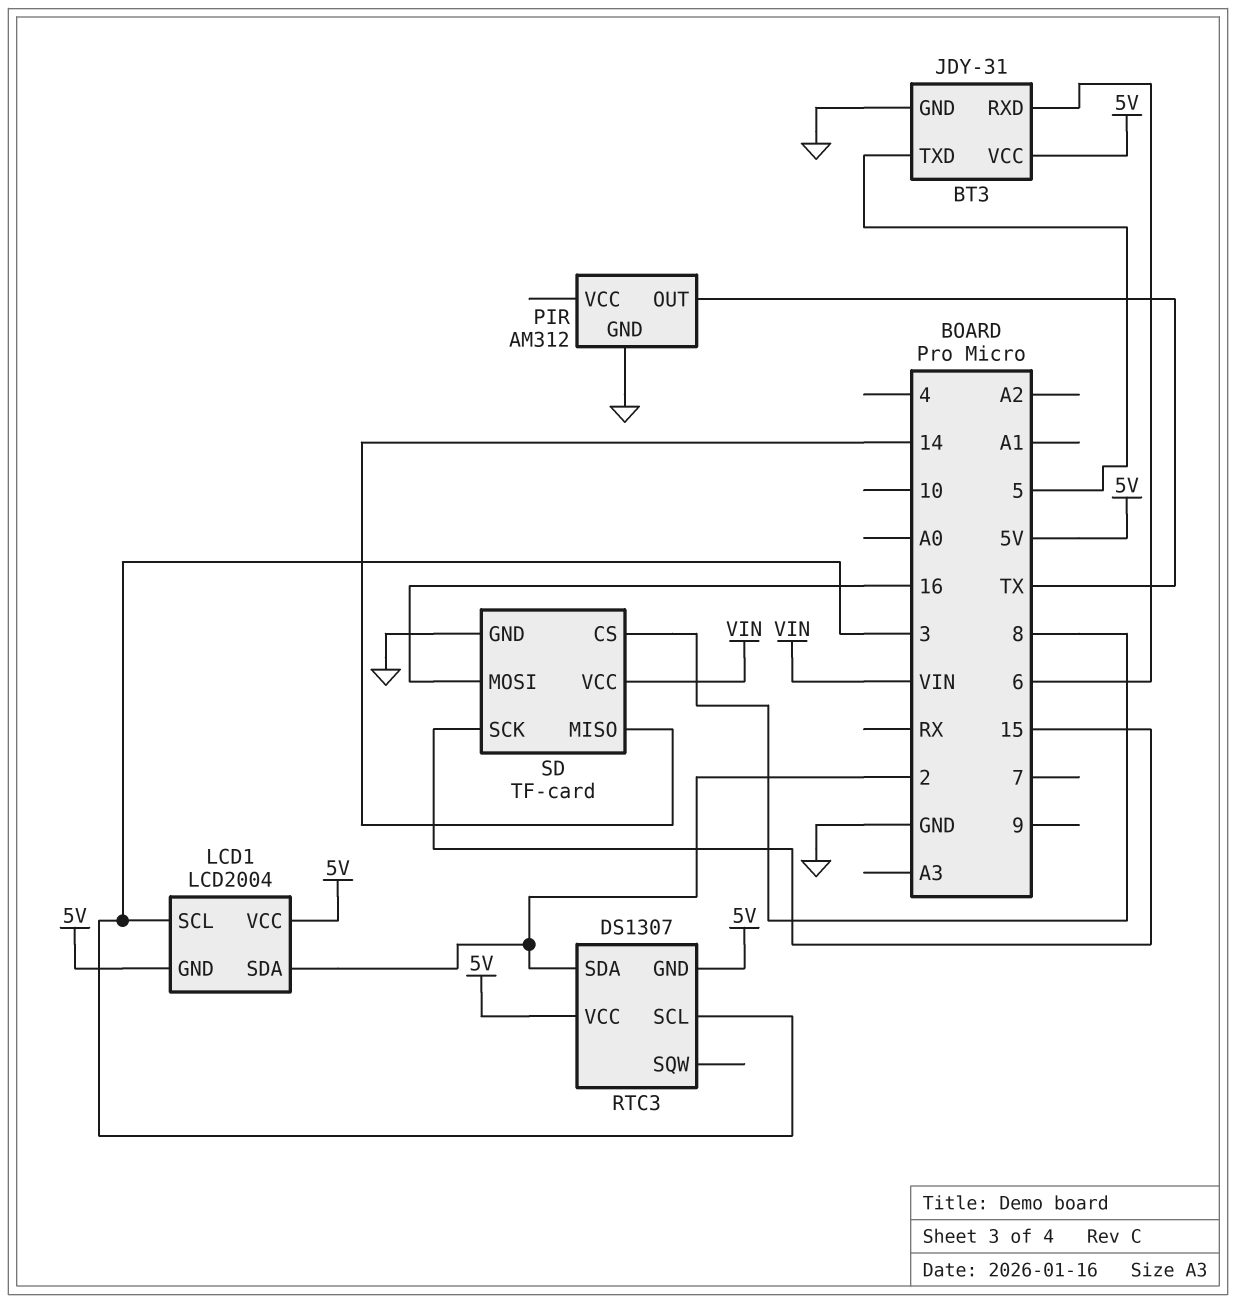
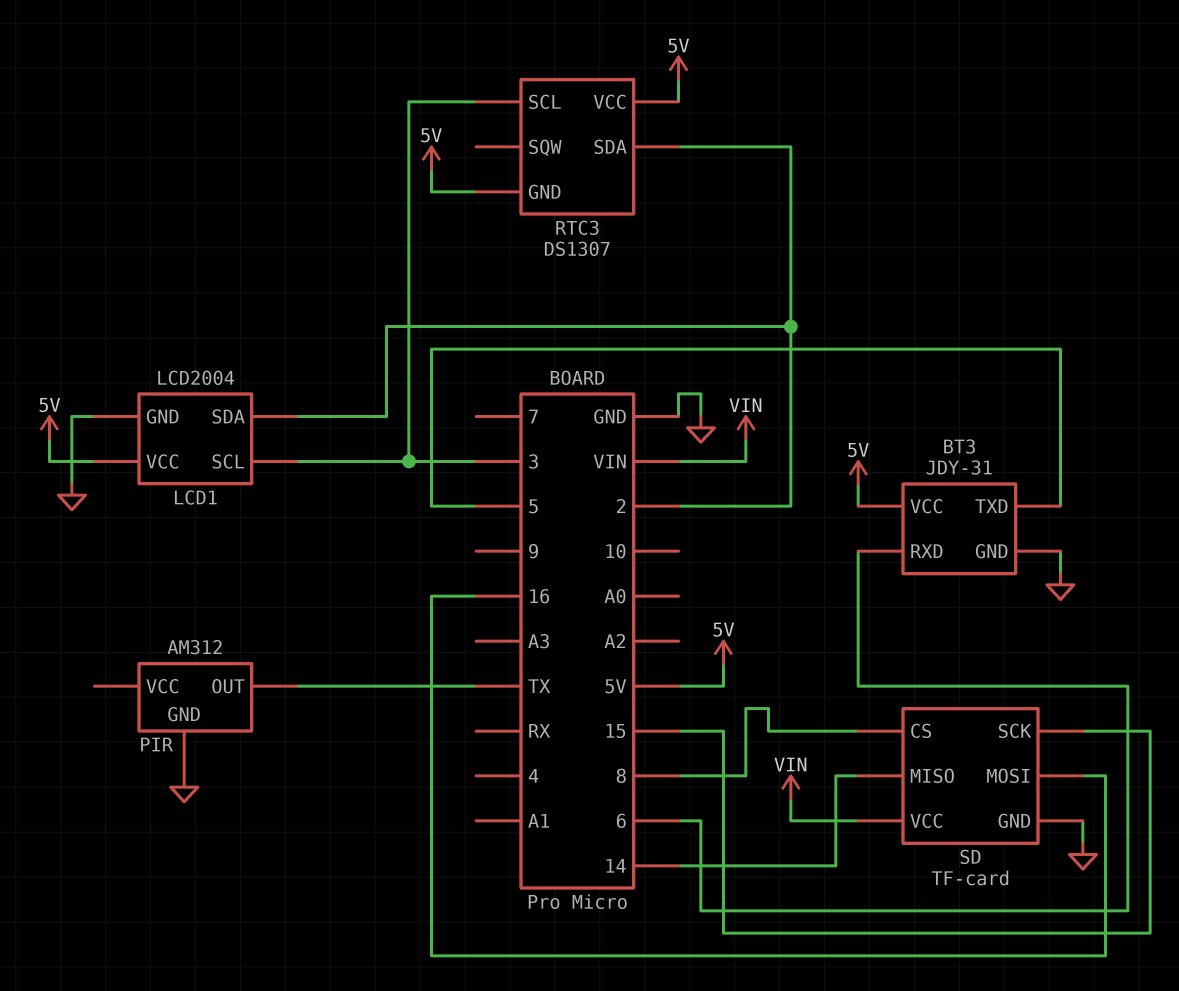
LCD1 pin GND: 5V -> GND

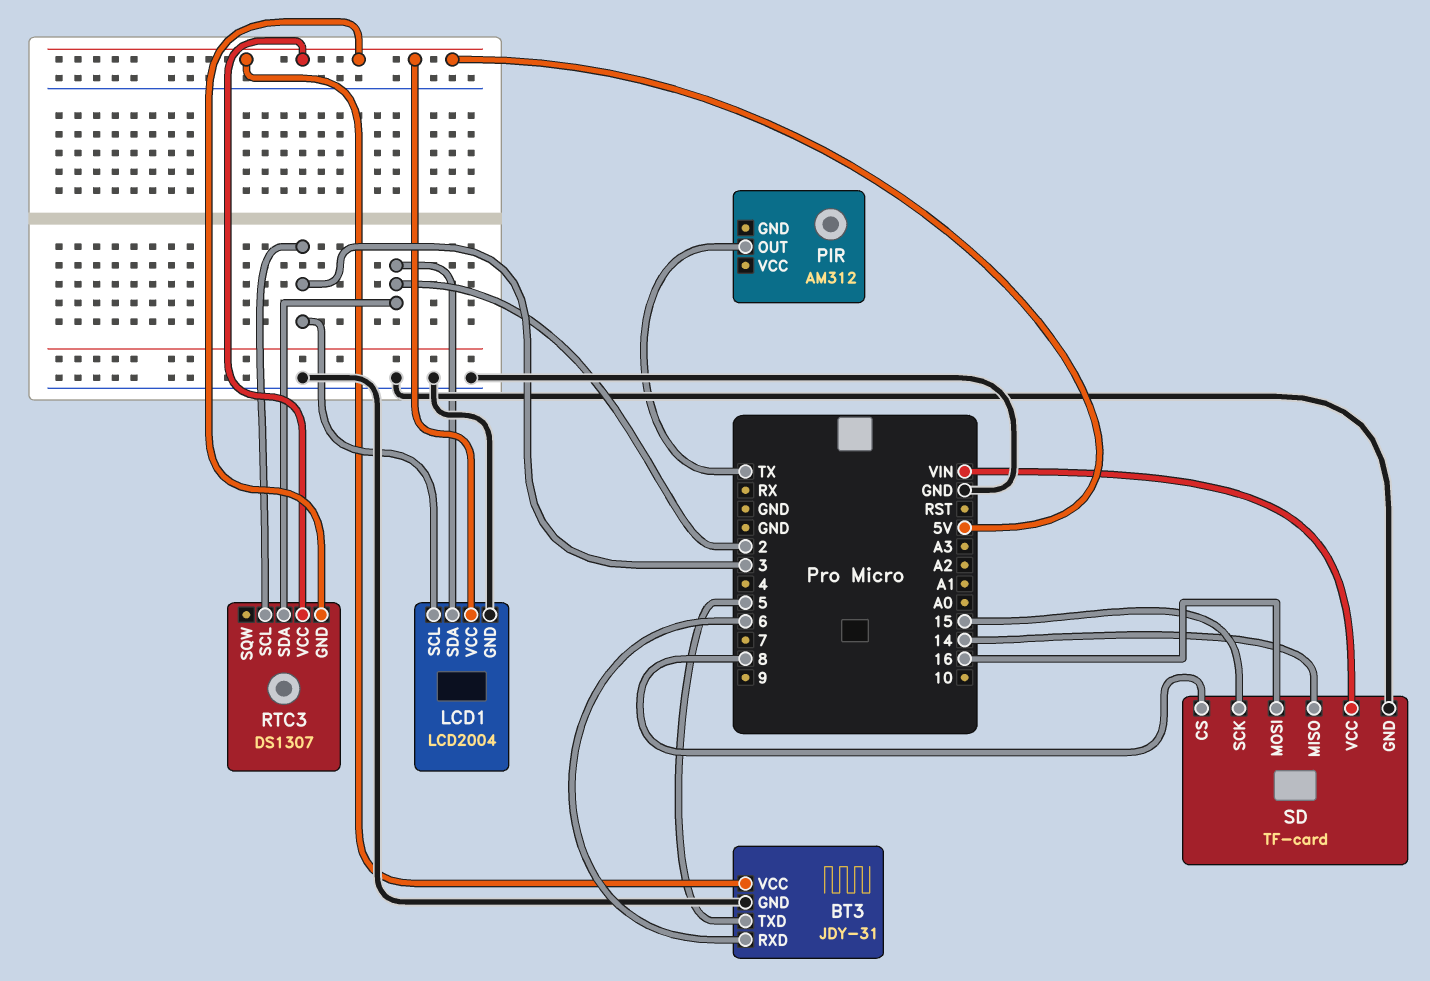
PIR pin GND: GND -> none

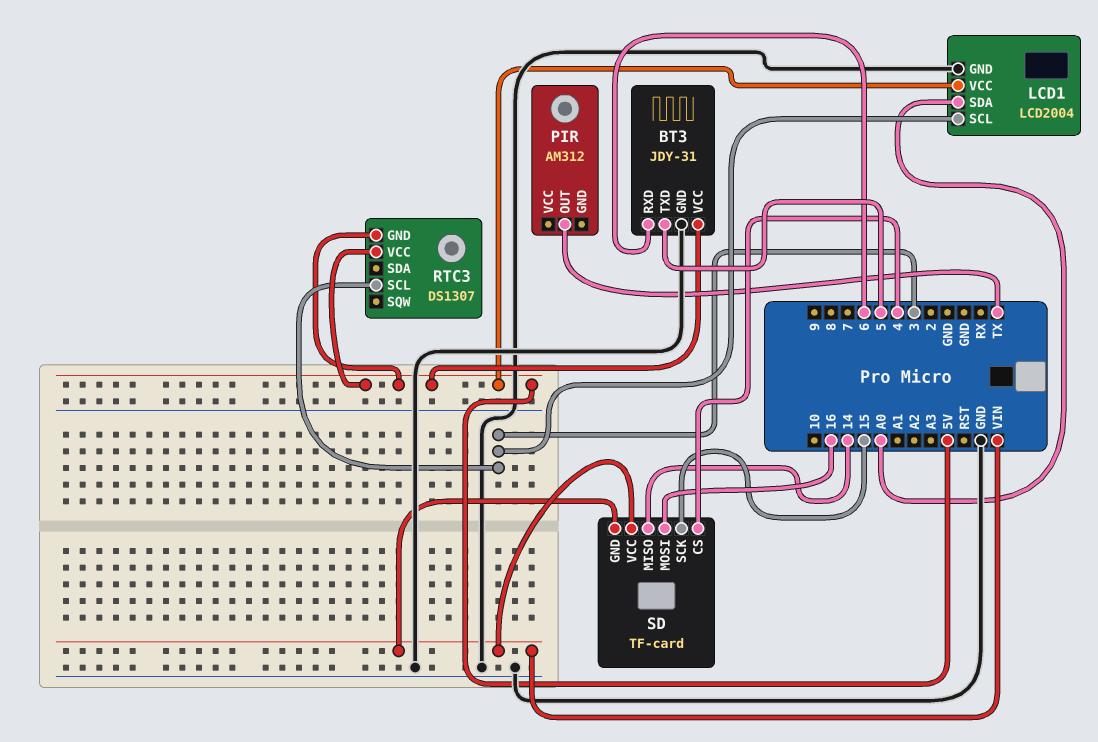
LCD1 pin SDA: 2 -> A0
RTC3 pin SDA: 2 -> none
SD pin CS: 8 -> 4
SD pin GND: GND -> VIN

